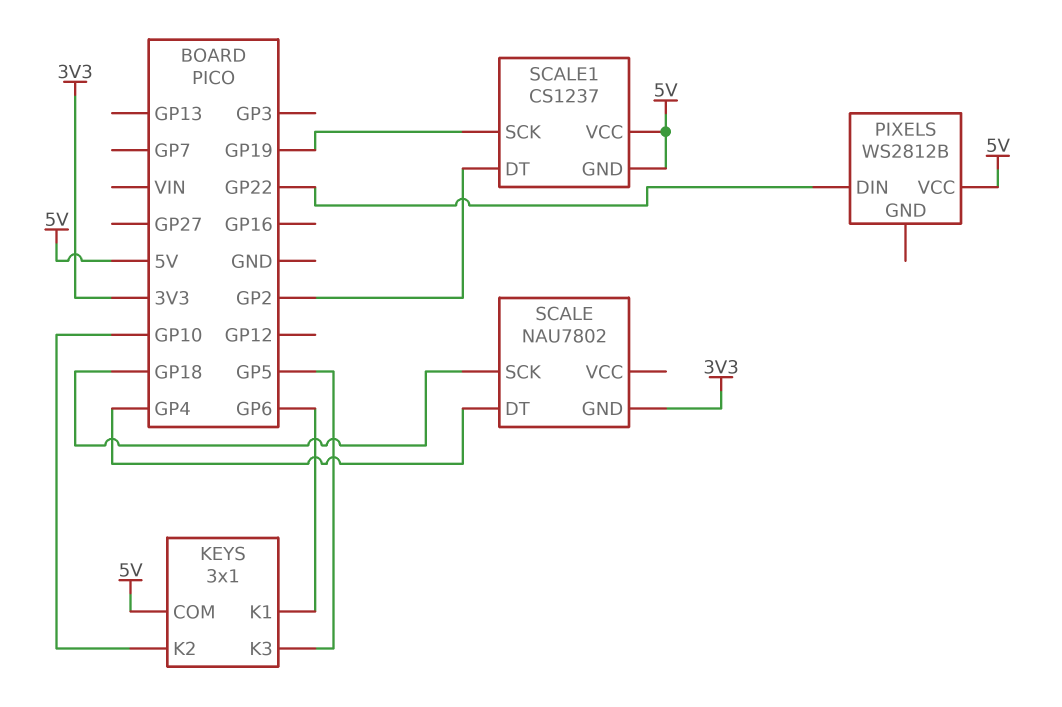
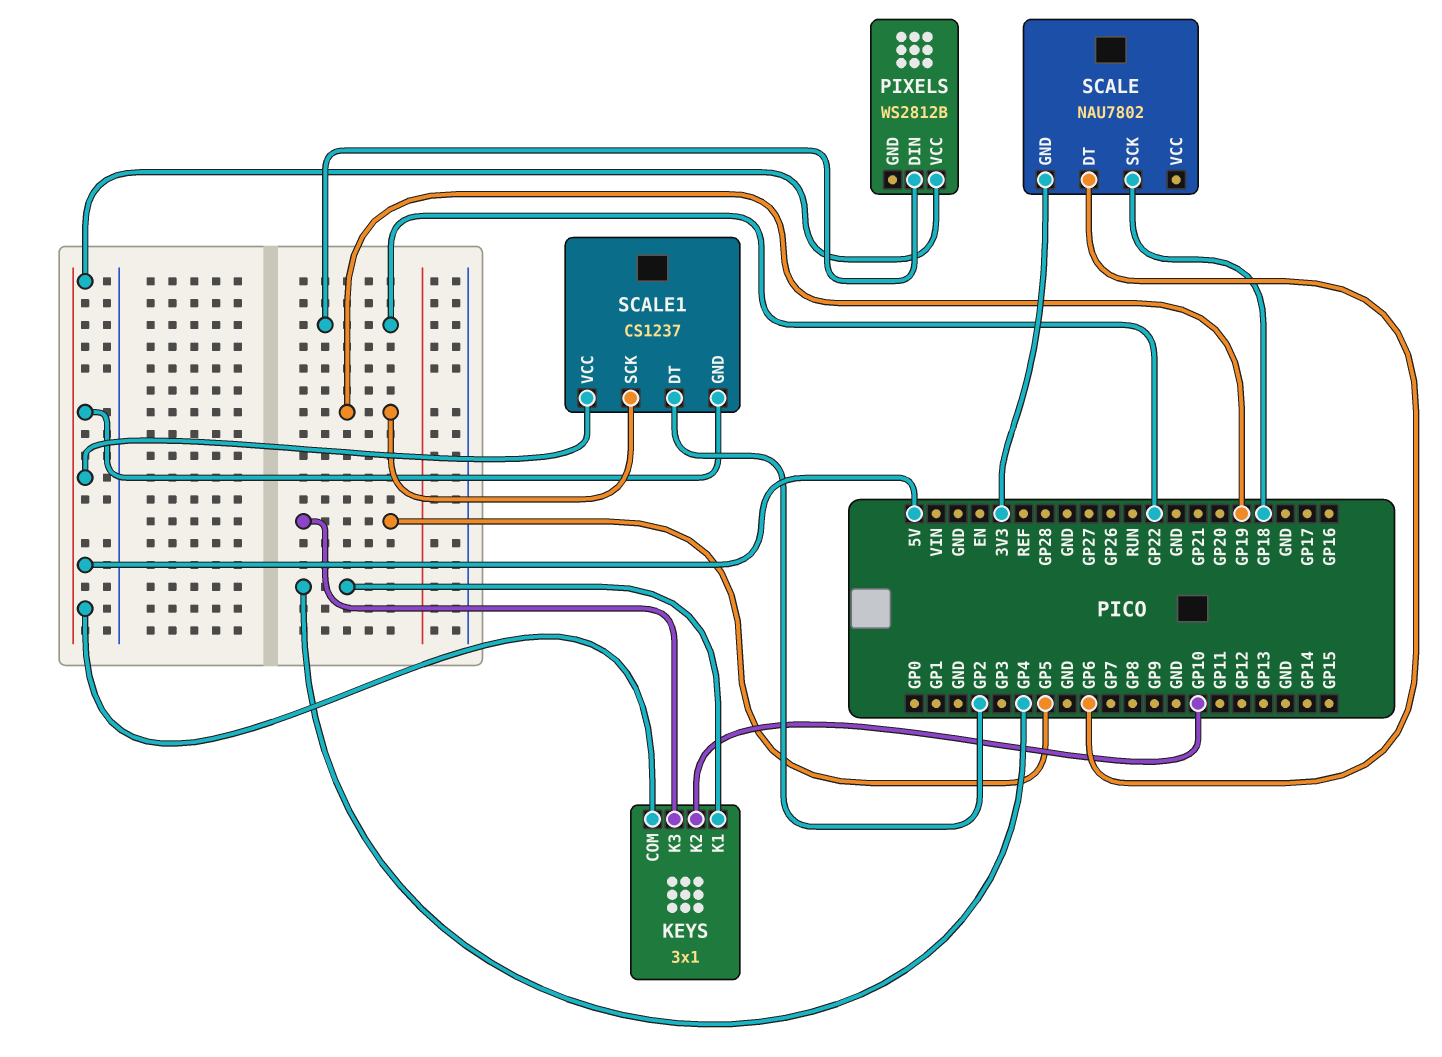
KEYS pin K1: GP6 -> GP4
SCALE pin DT: GP4 -> GP6

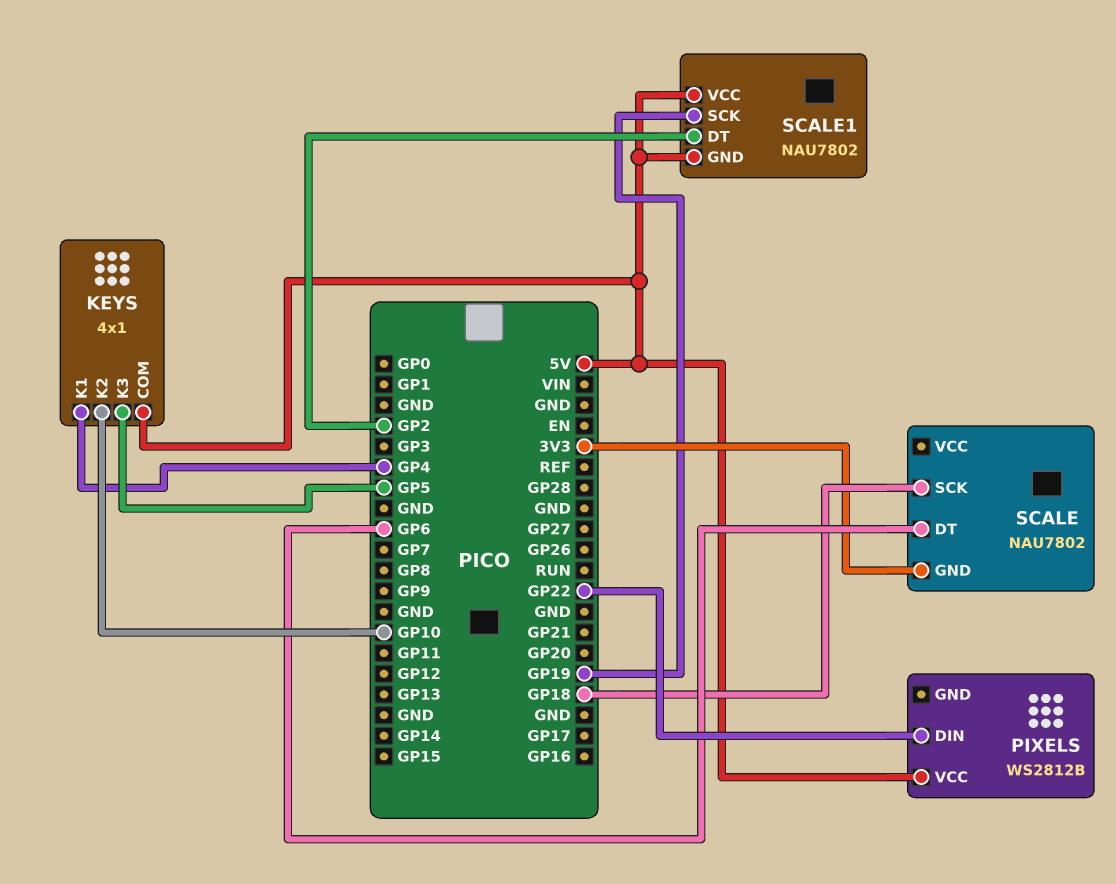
KEYS: 3x1 -> 4x1
SCALE1: CS1237 -> NAU7802

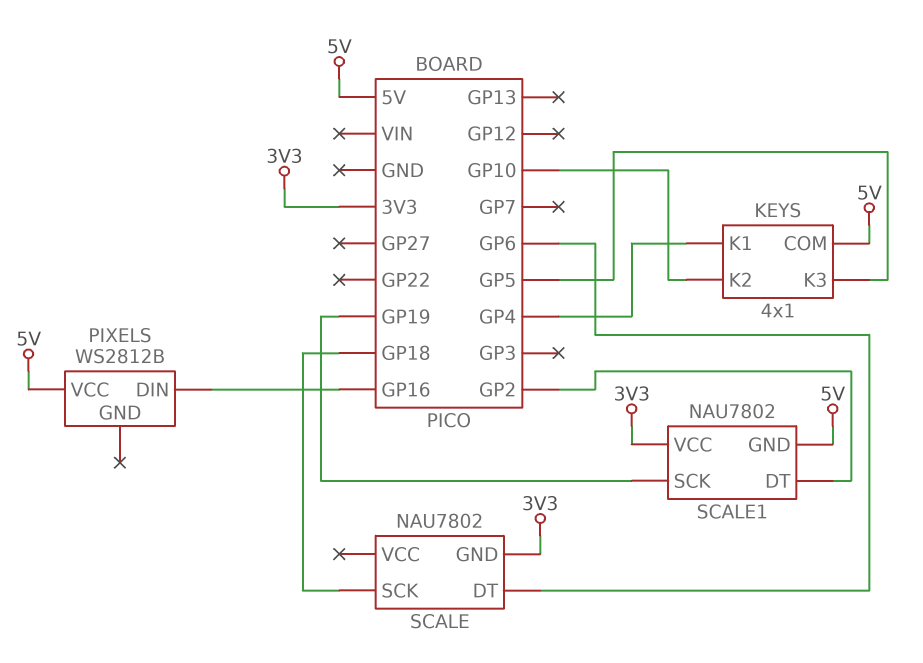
PIXELS pin DIN: GP22 -> GP16
SCALE1 pin VCC: 5V -> 3V3

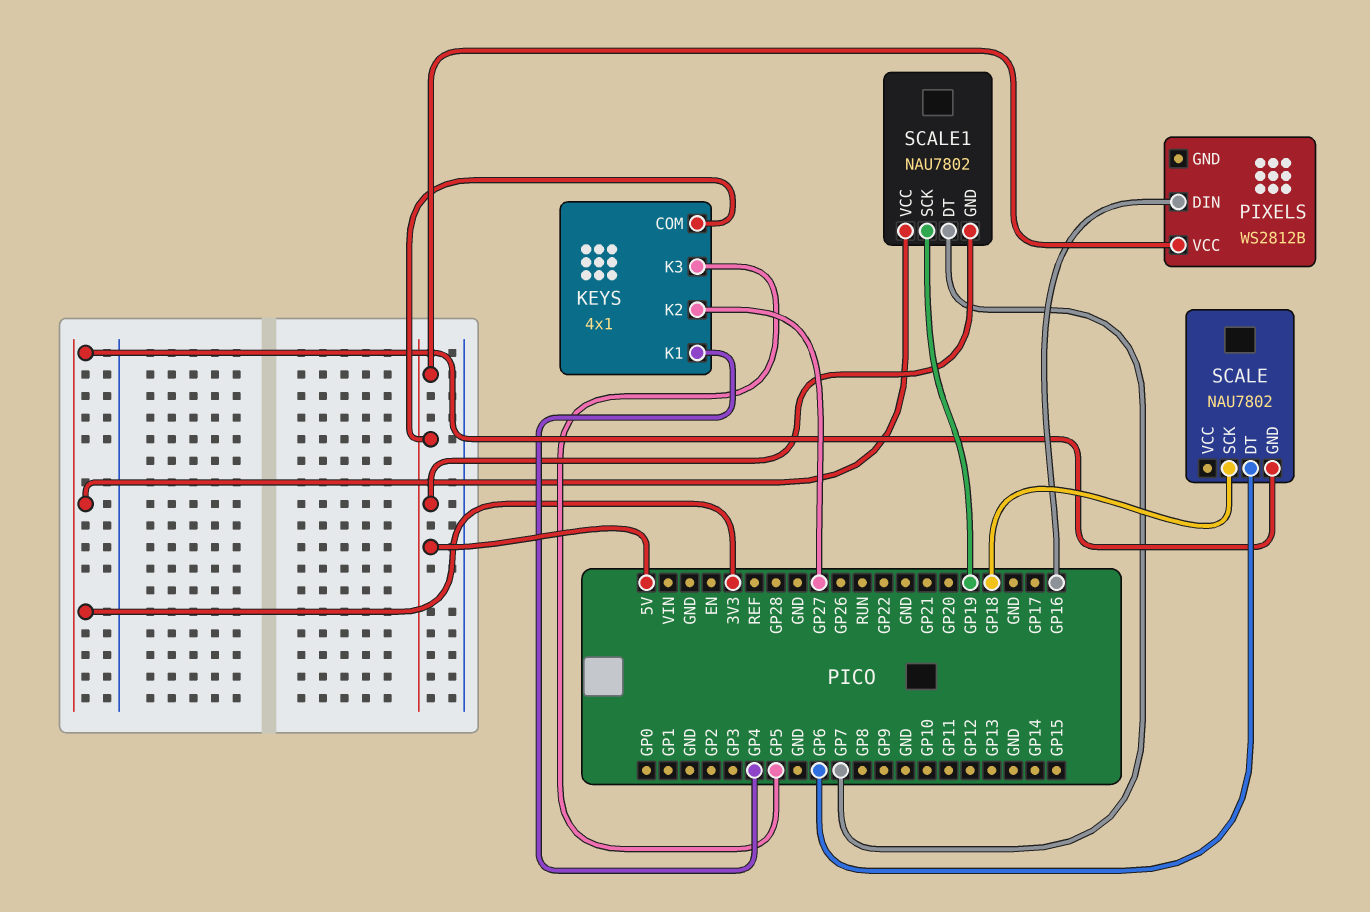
KEYS pin K2: GP10 -> GP27
SCALE1 pin DT: GP2 -> GP7

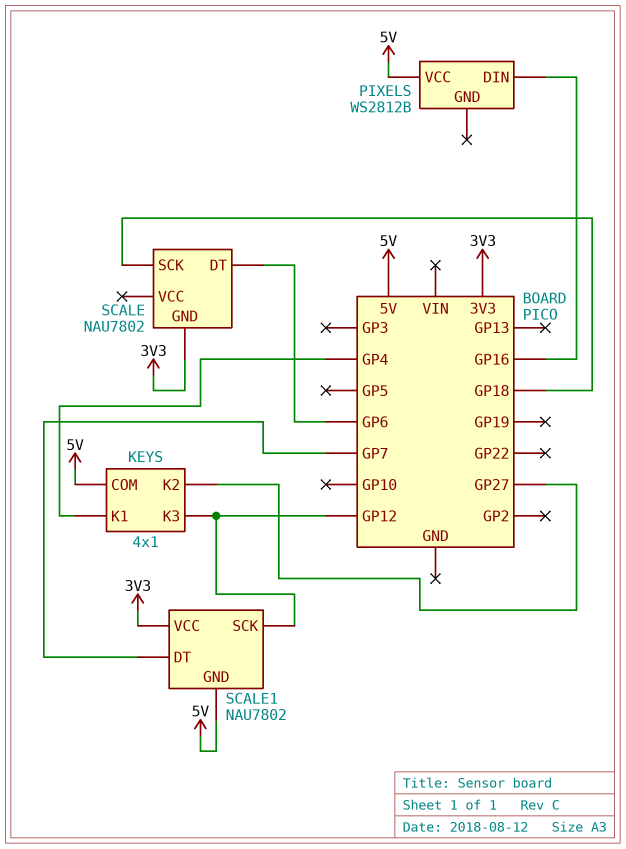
KEYS pin K3: GP5 -> GP12
SCALE1 pin SCK: GP19 -> GP12

